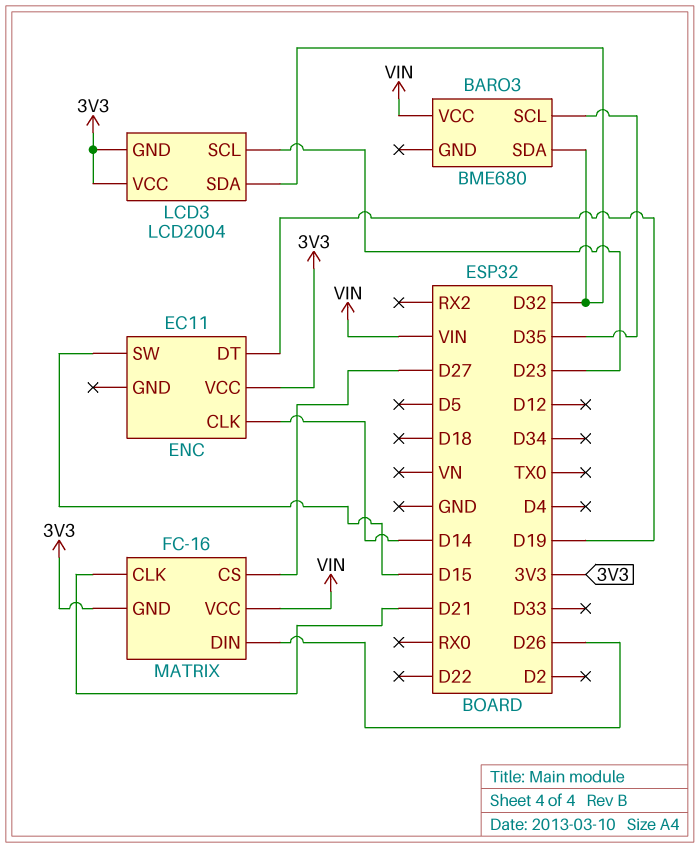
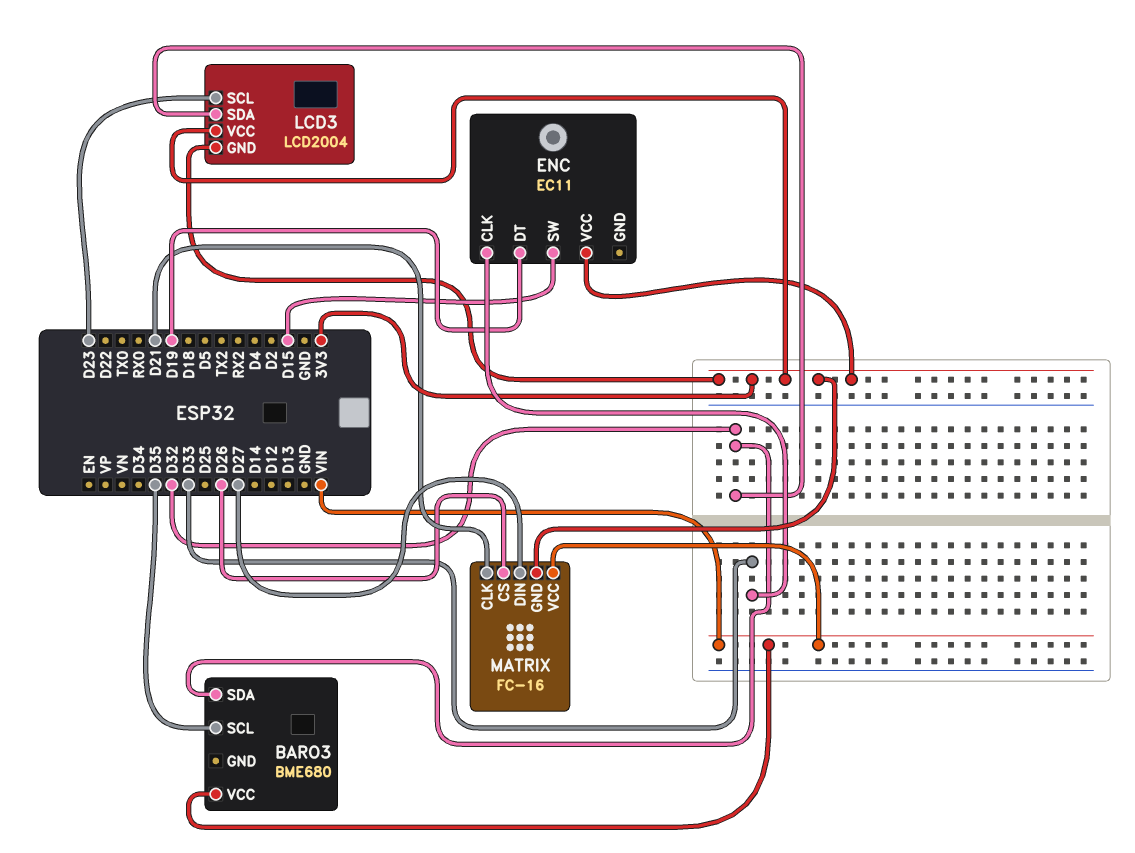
ENC pin CLK: D14 -> D33
MATRIX pin CS: D27 -> D26
MATRIX pin DIN: D26 -> D27

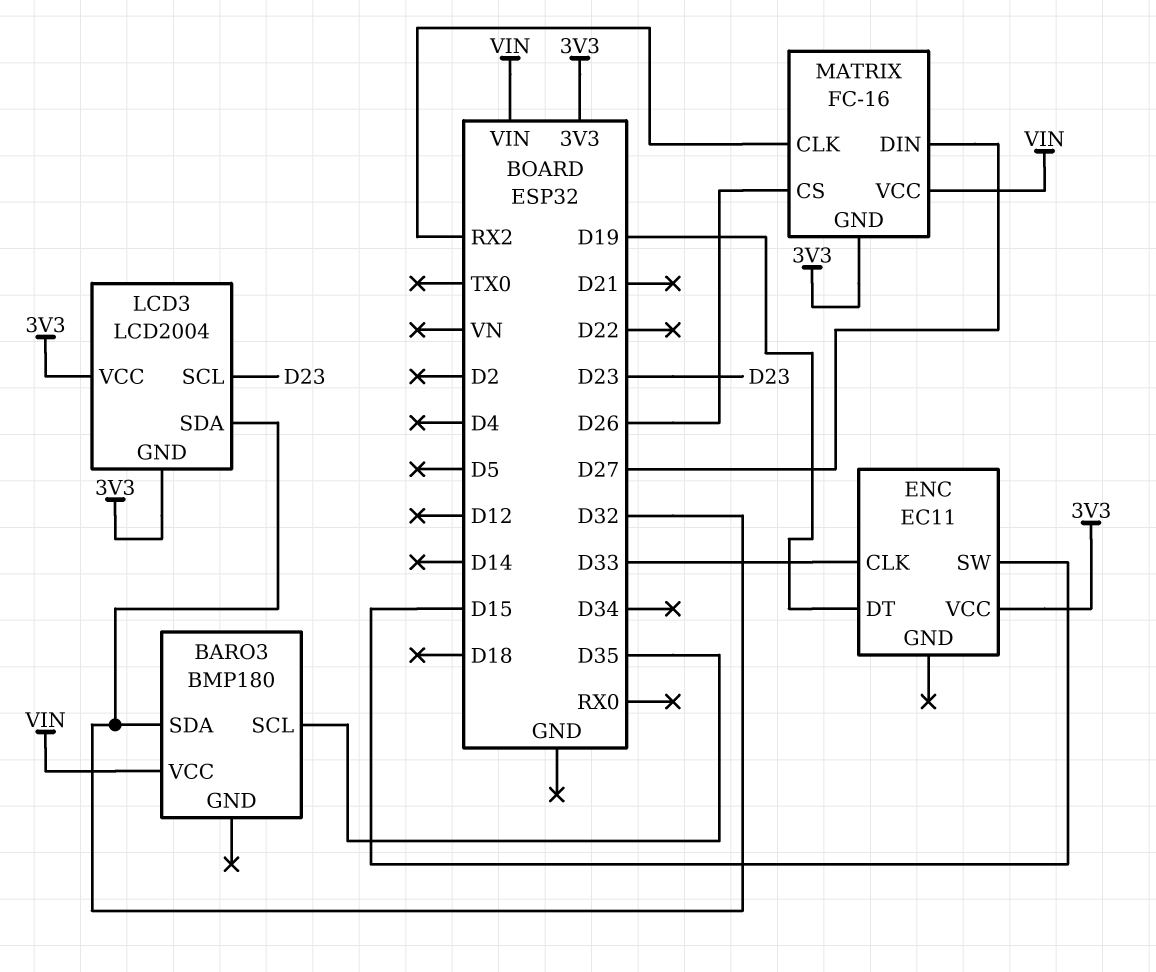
BARO3: BME680 -> BMP180
MATRIX pin CLK: D21 -> RX2

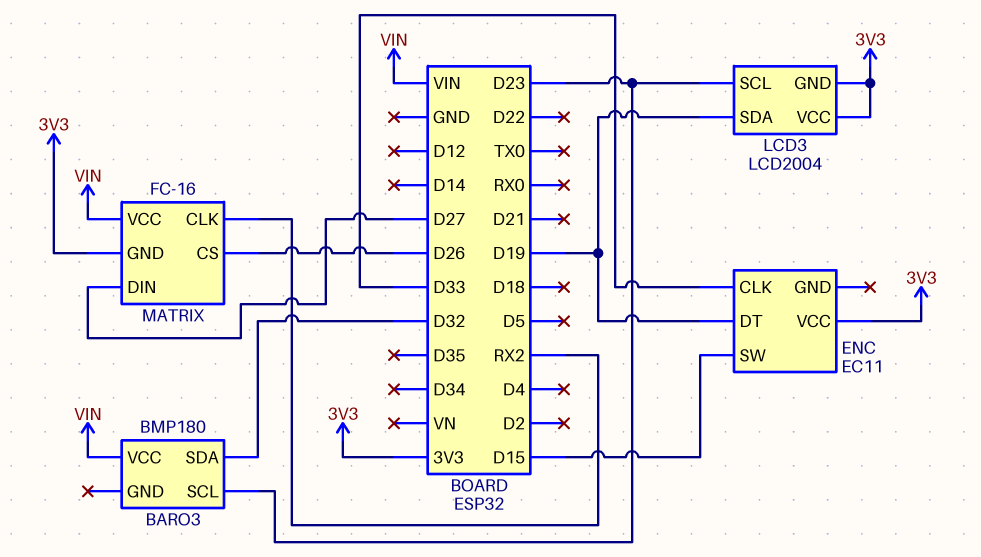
BARO3 pin SCL: D35 -> D23
LCD3 pin SDA: D32 -> D19

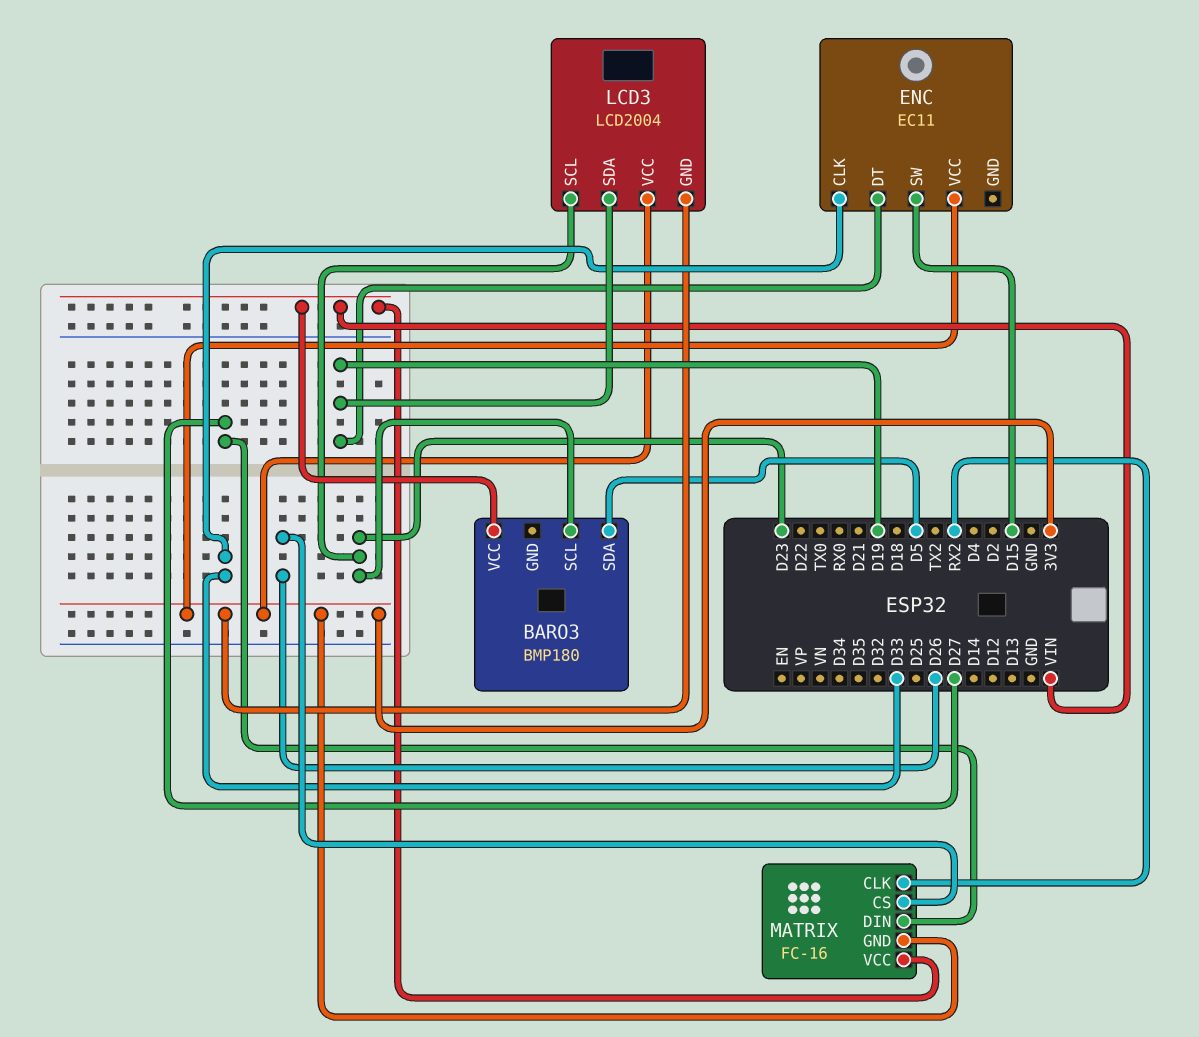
BARO3 pin SDA: D32 -> D5

